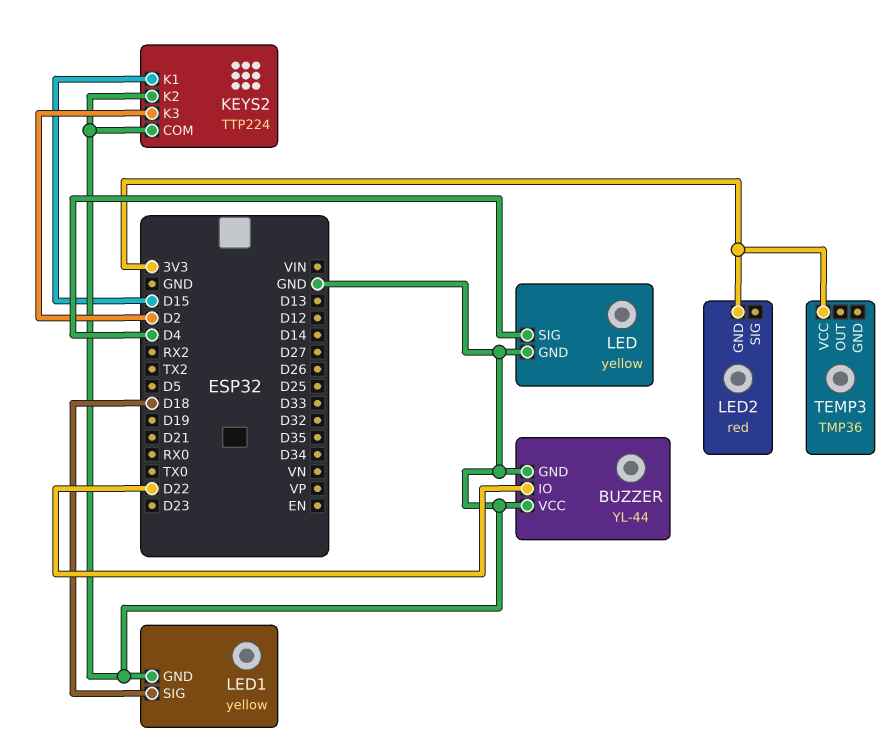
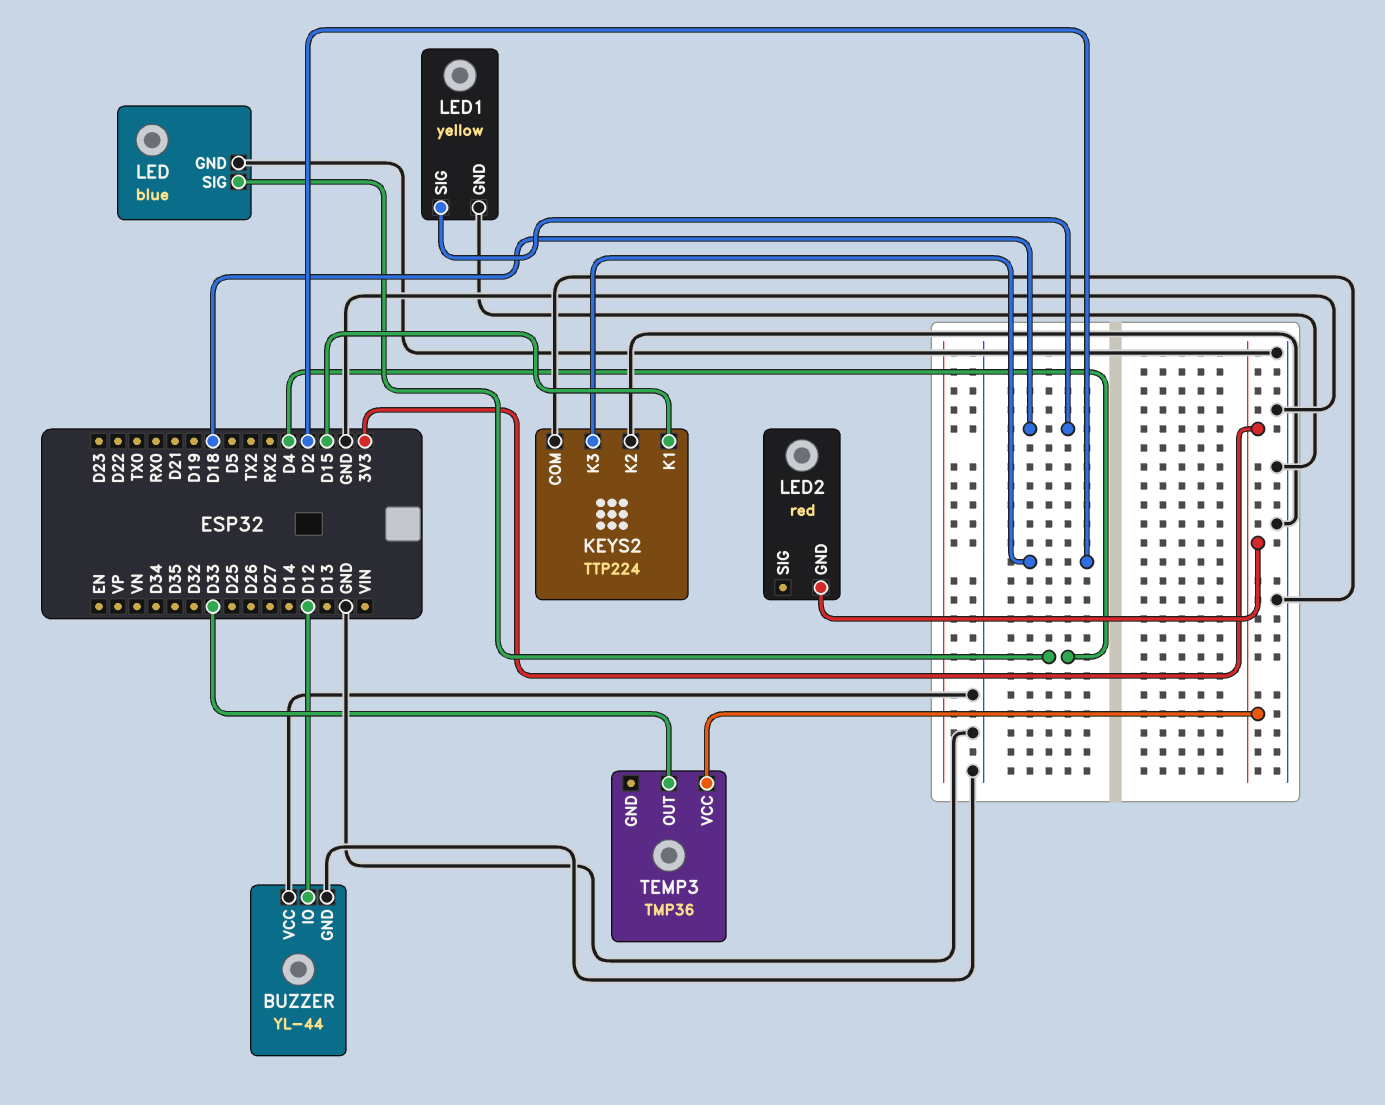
BUZZER pin IO: D22 -> D12
LED: yellow -> blue
TEMP3 pin OUT: none -> D33

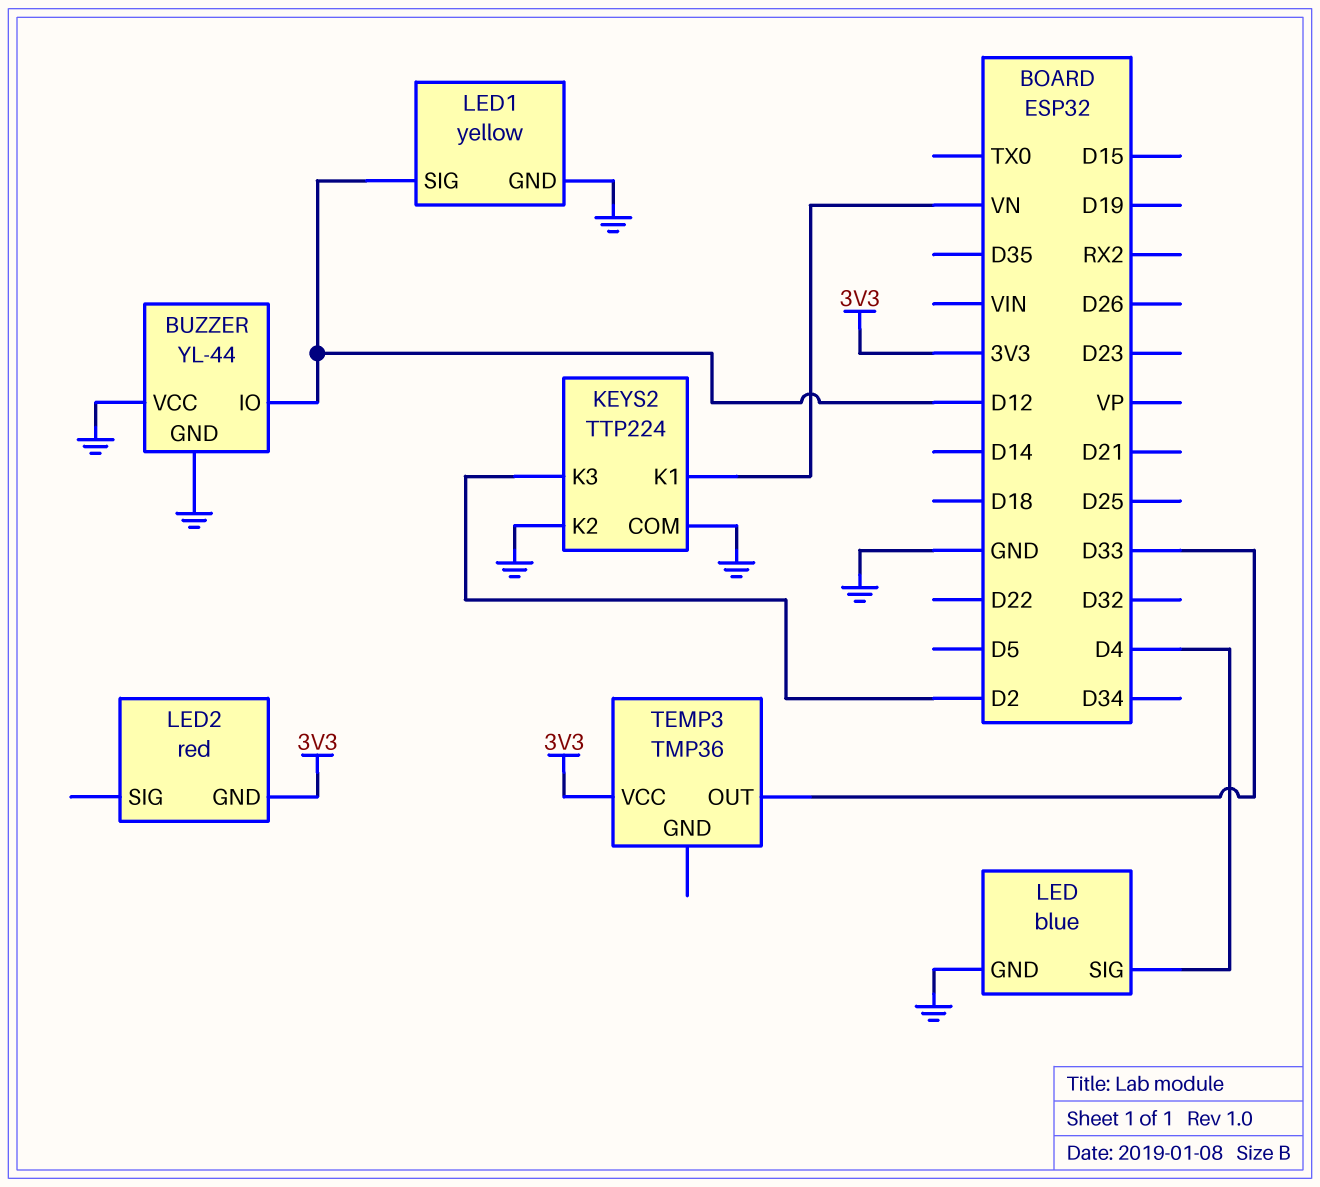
KEYS2 pin K1: D15 -> VN
LED1 pin SIG: D18 -> D12

